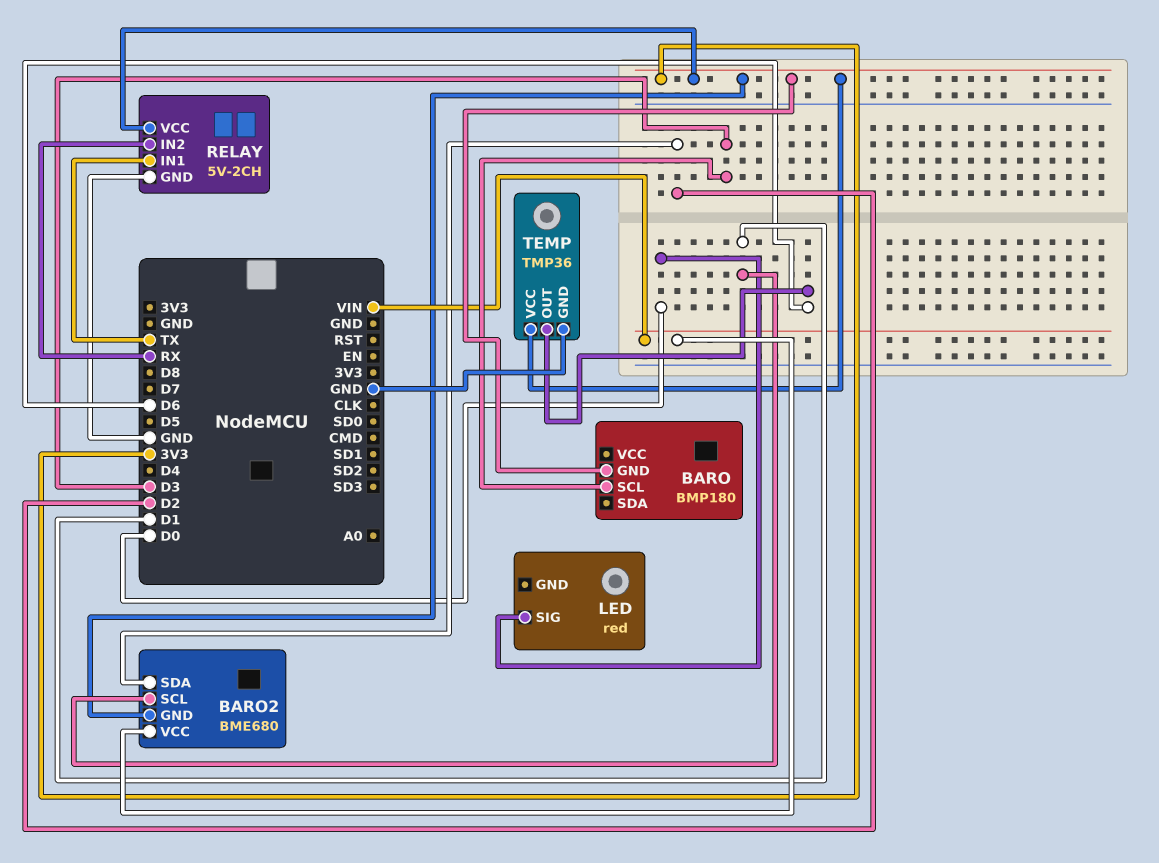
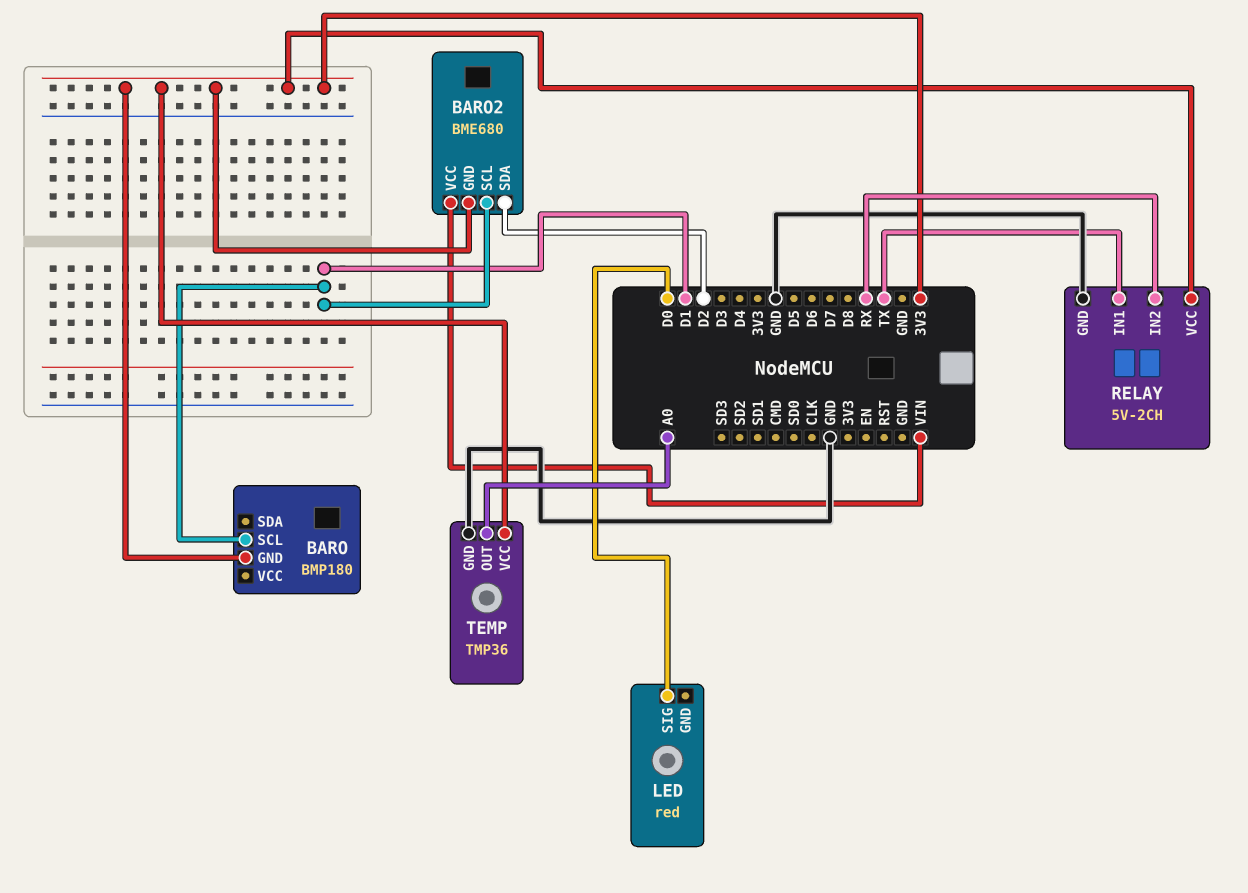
BARO pin SCL: D3 -> D1
TEMP pin OUT: D6 -> A0

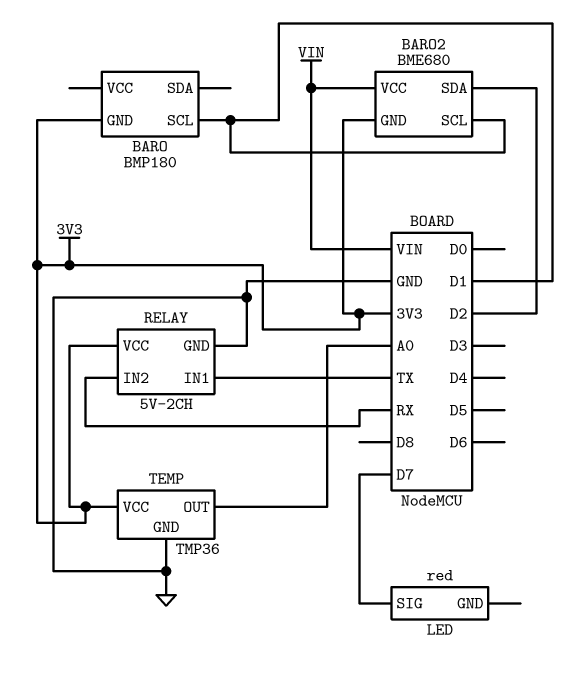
LED pin SIG: D0 -> D7

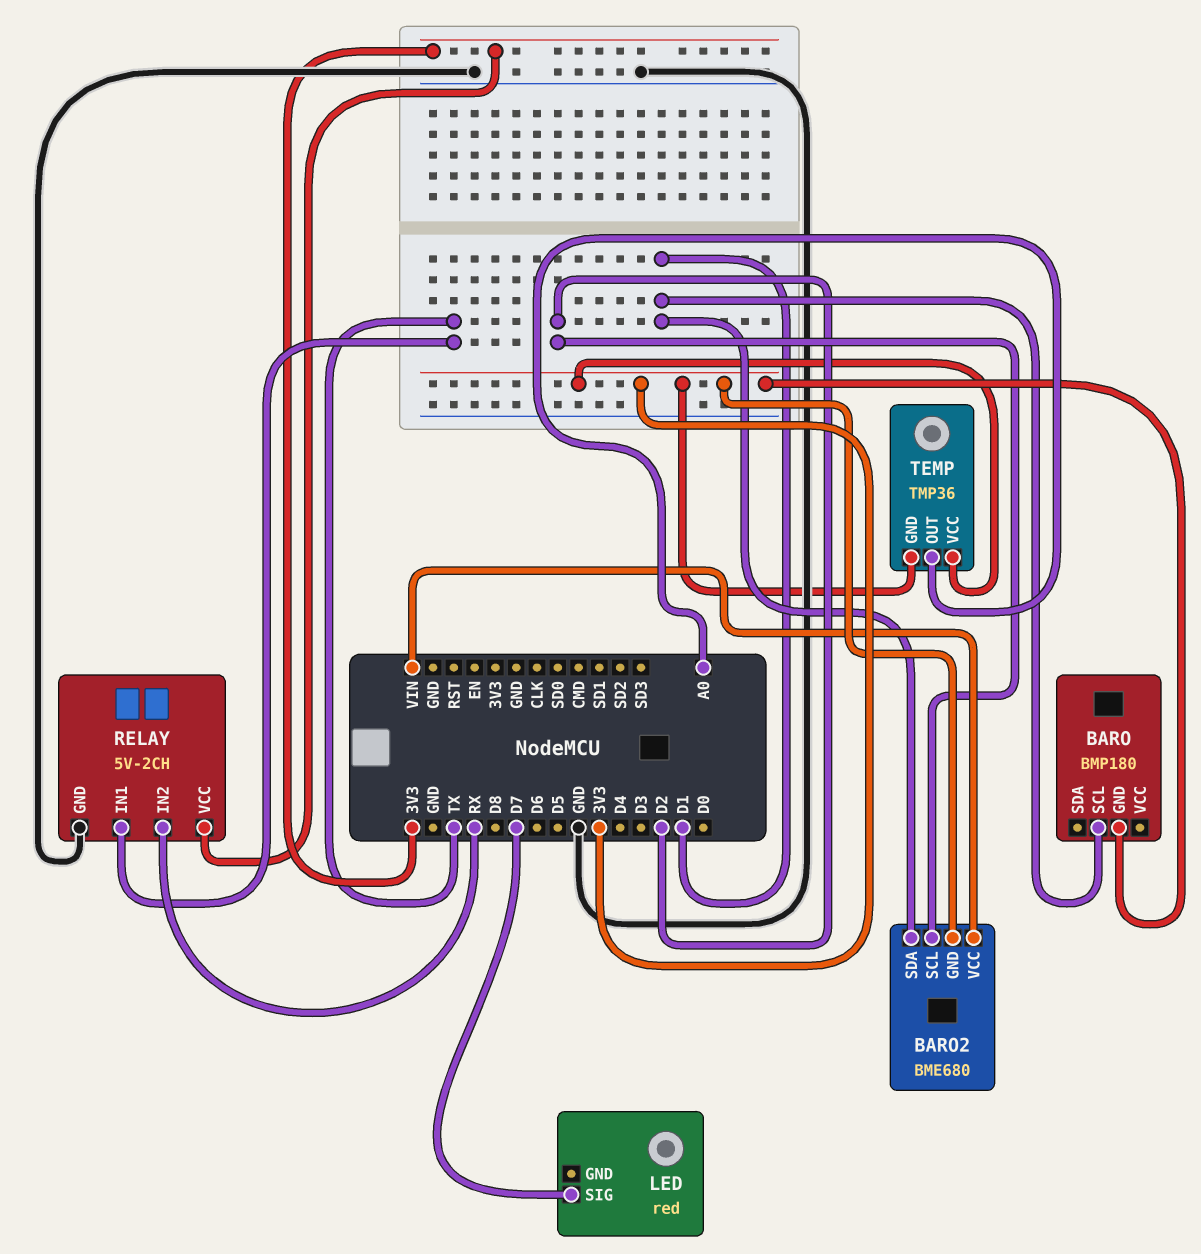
BARO2 pin SCL: D1 -> D2
BARO2 pin SDA: D2 -> D1
TEMP pin GND: GND -> 3V3

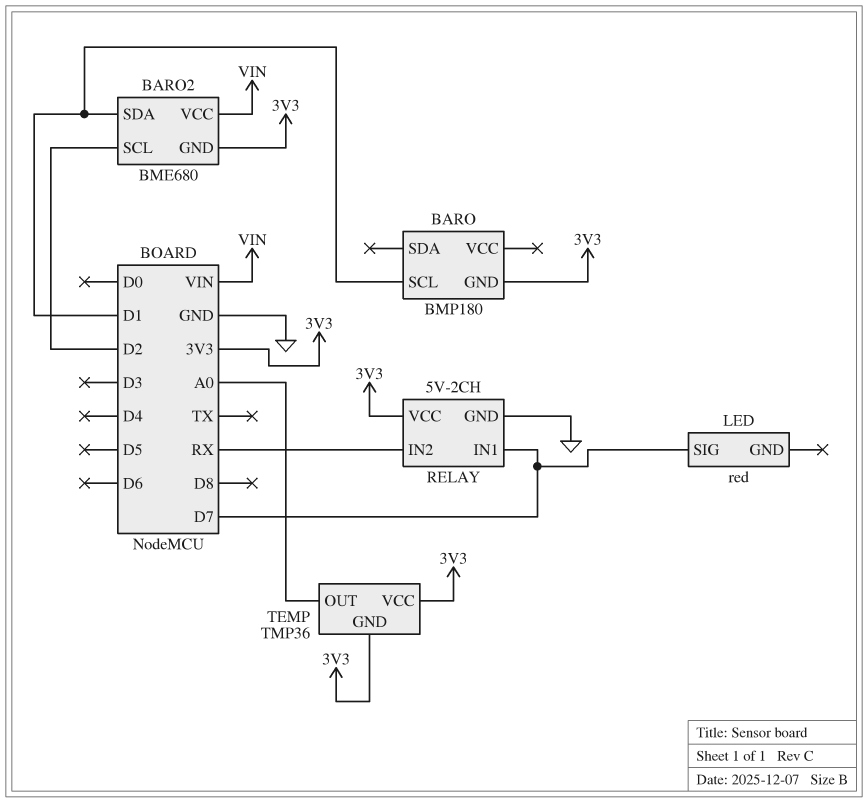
RELAY pin IN1: TX -> D7

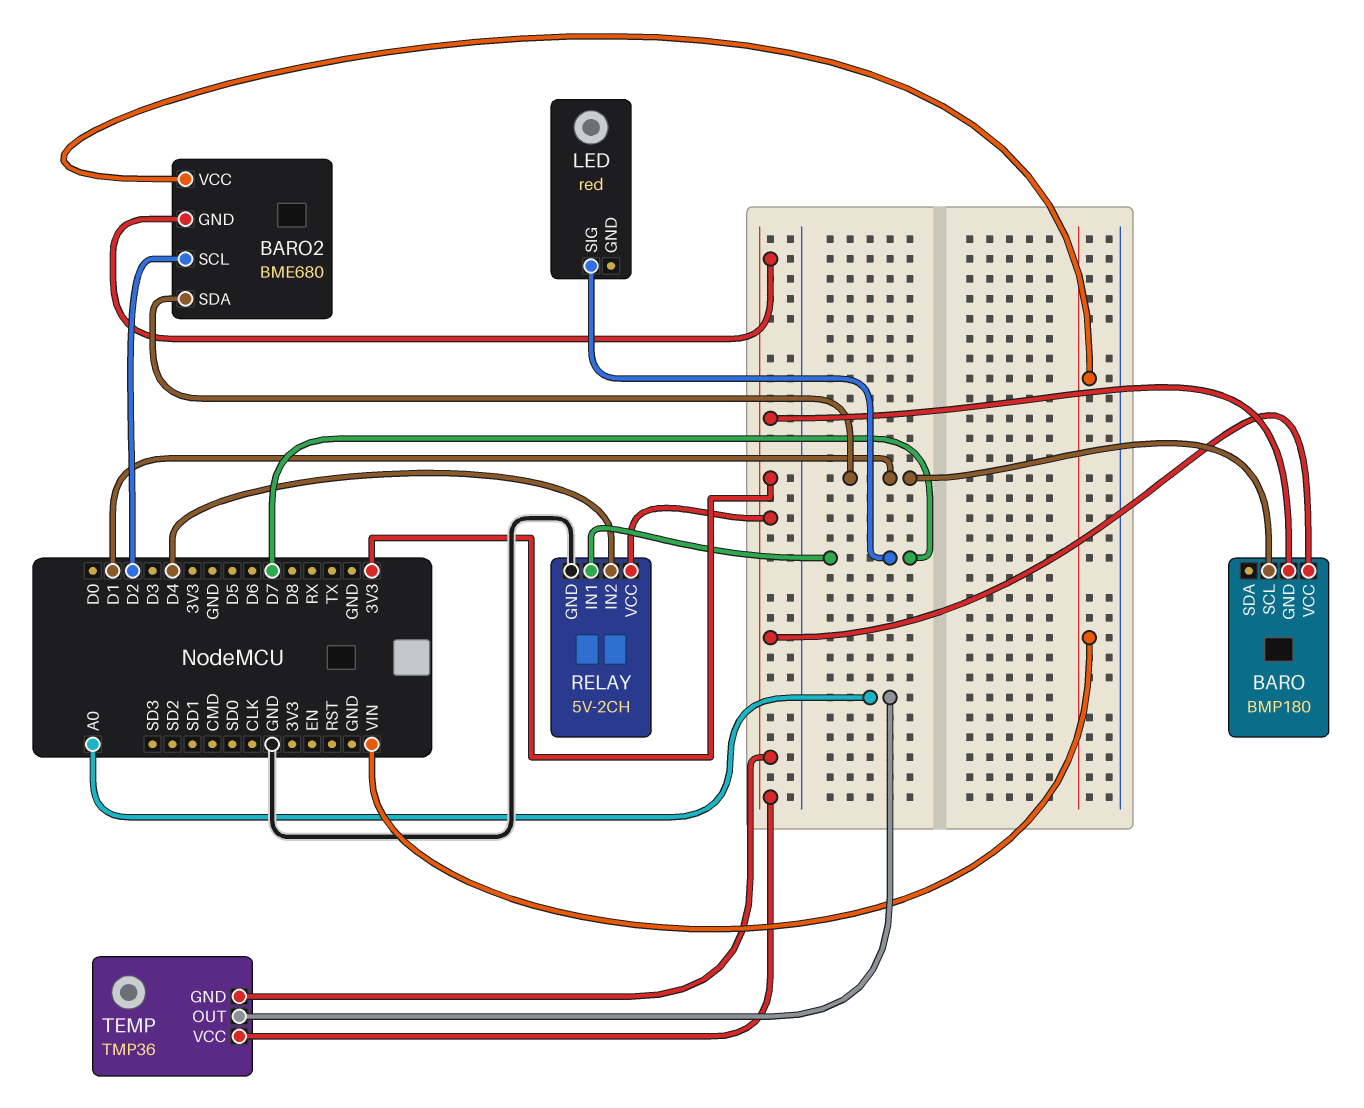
BARO pin VCC: none -> 3V3
RELAY pin IN2: RX -> D4

